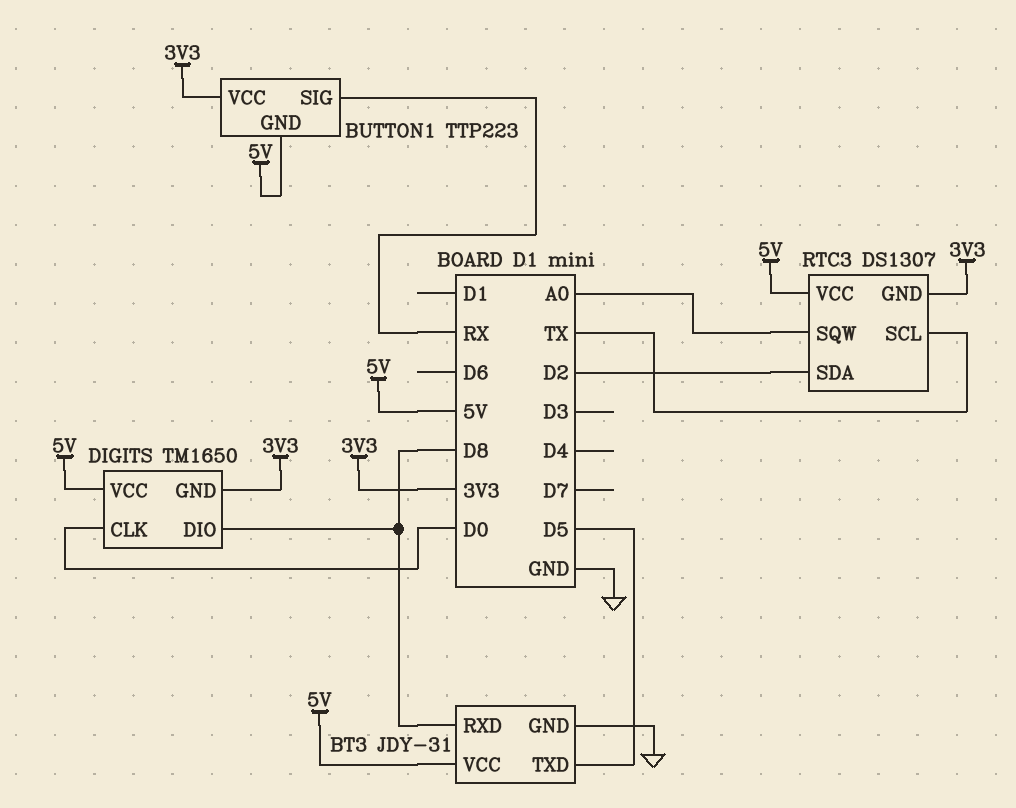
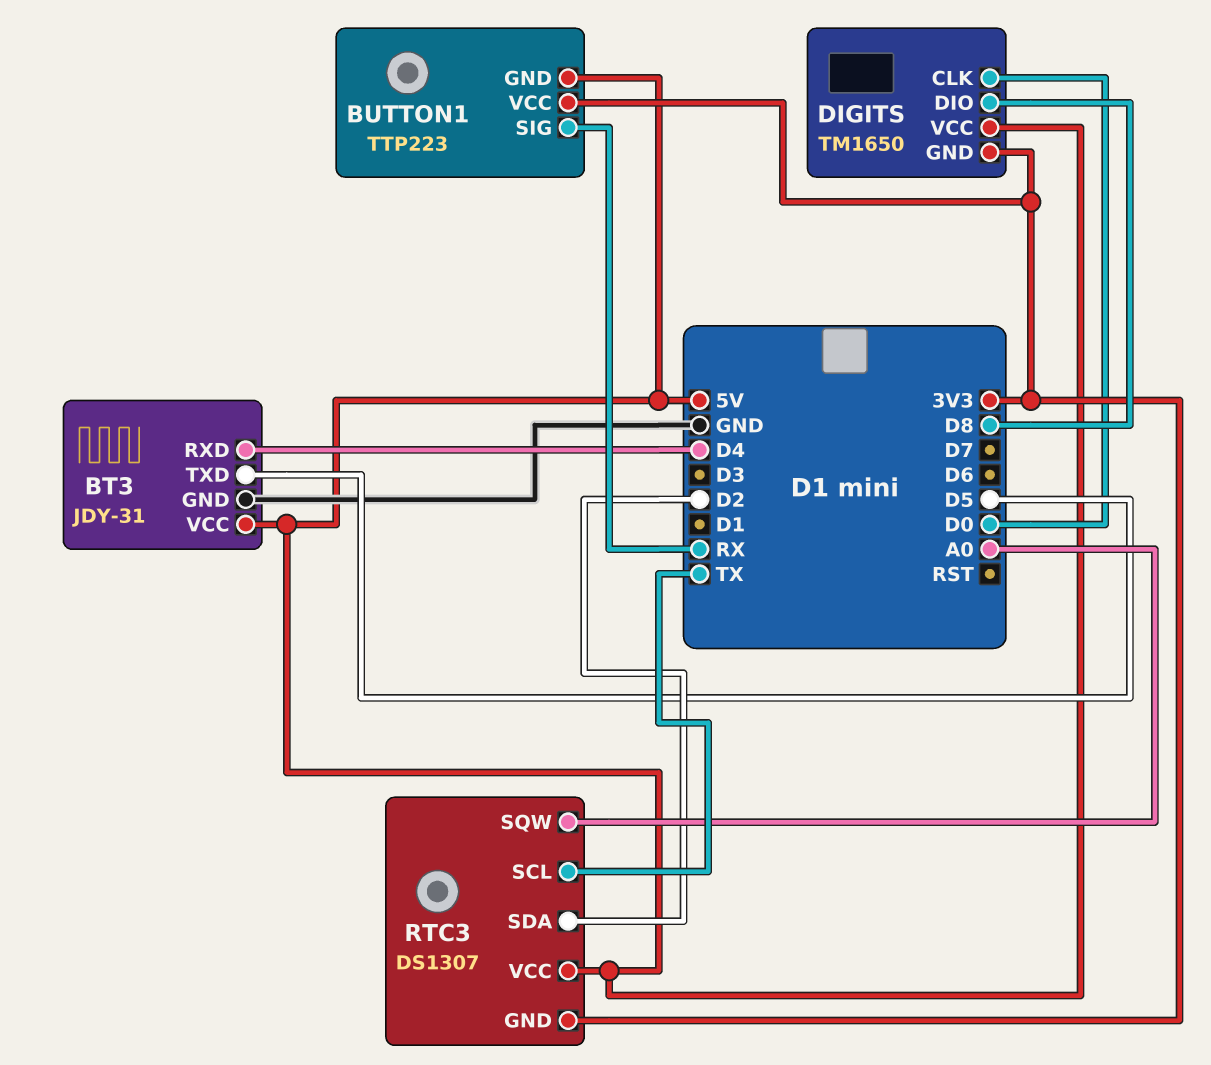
BT3 pin RXD: D8 -> D4

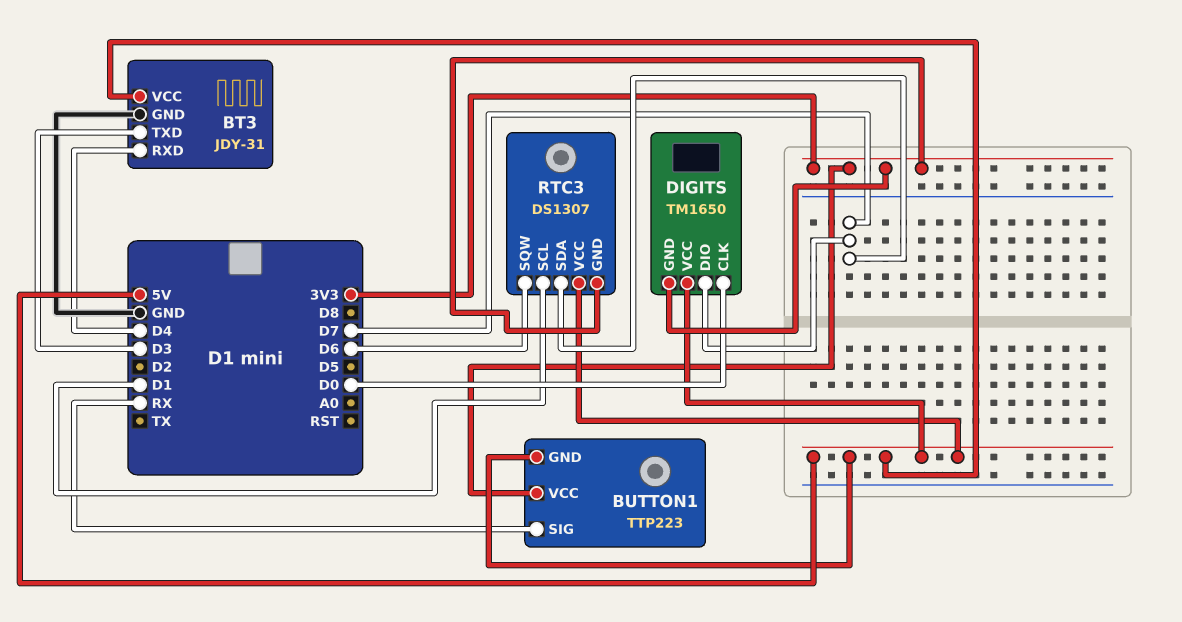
BT3 pin TXD: D5 -> D3
DIGITS pin DIO: D8 -> D7
RTC3 pin SCL: TX -> D1
RTC3 pin SDA: D2 -> D7
RTC3 pin SQW: A0 -> D6

